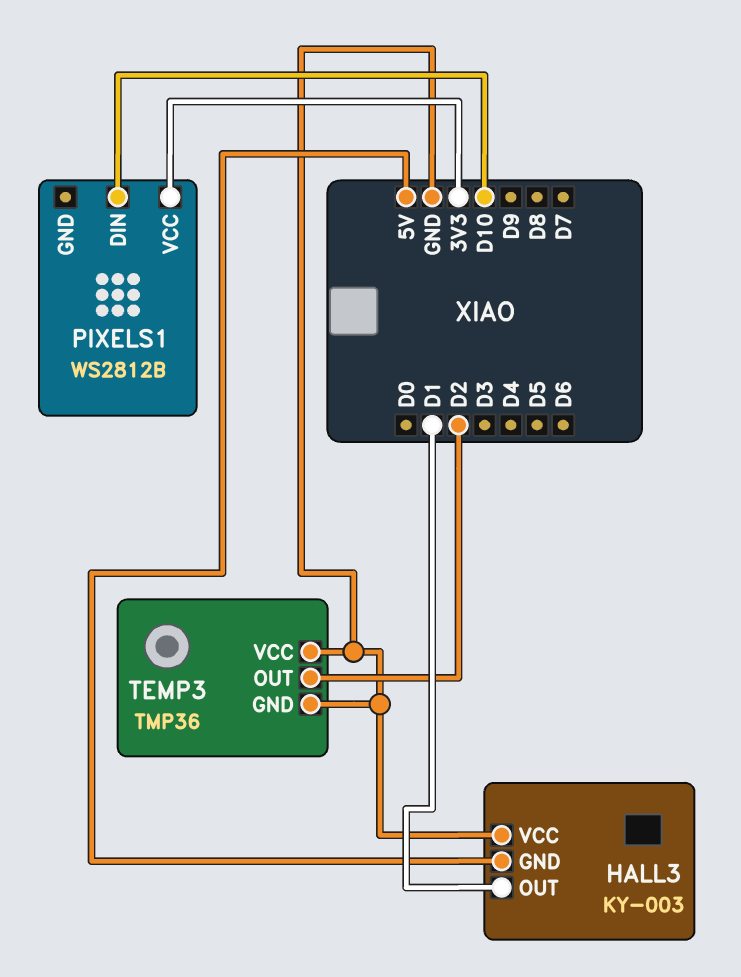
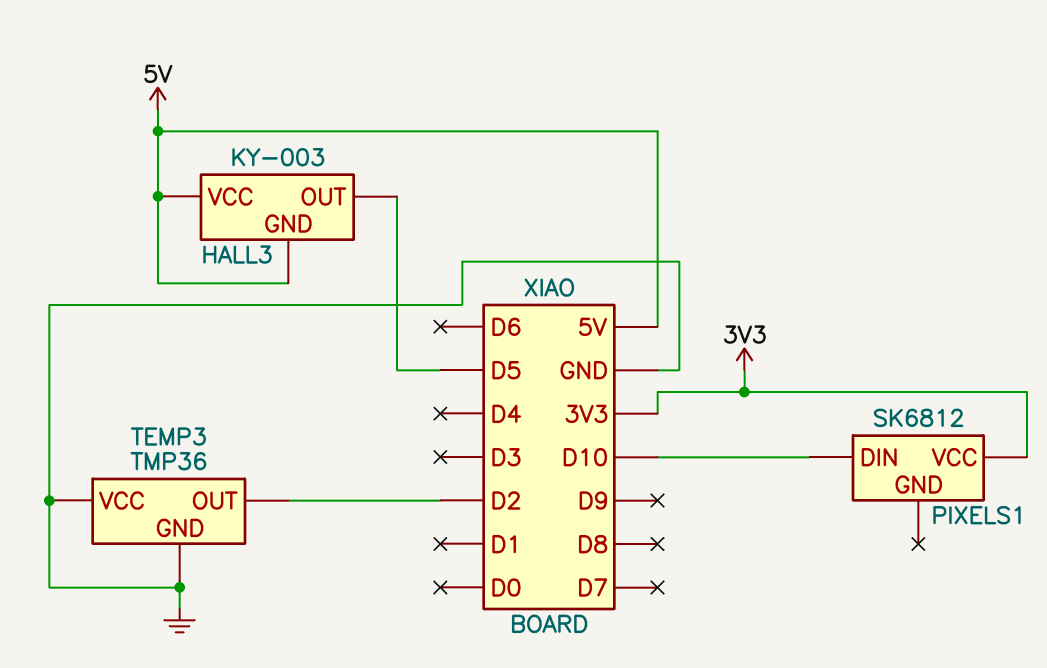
HALL3 pin OUT: D1 -> D5
HALL3 pin VCC: GND -> 5V
PIXELS1: WS2812B -> SK6812

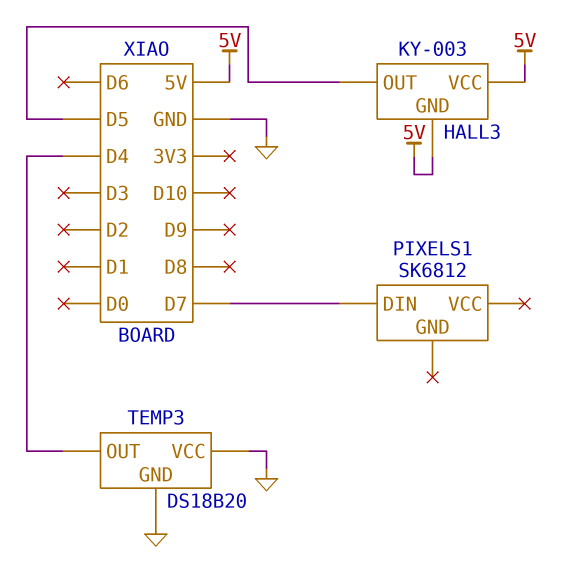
PIXELS1 pin DIN: D10 -> D7
PIXELS1 pin VCC: 3V3 -> none
TEMP3: TMP36 -> DS18B20
TEMP3 pin OUT: D2 -> D4

